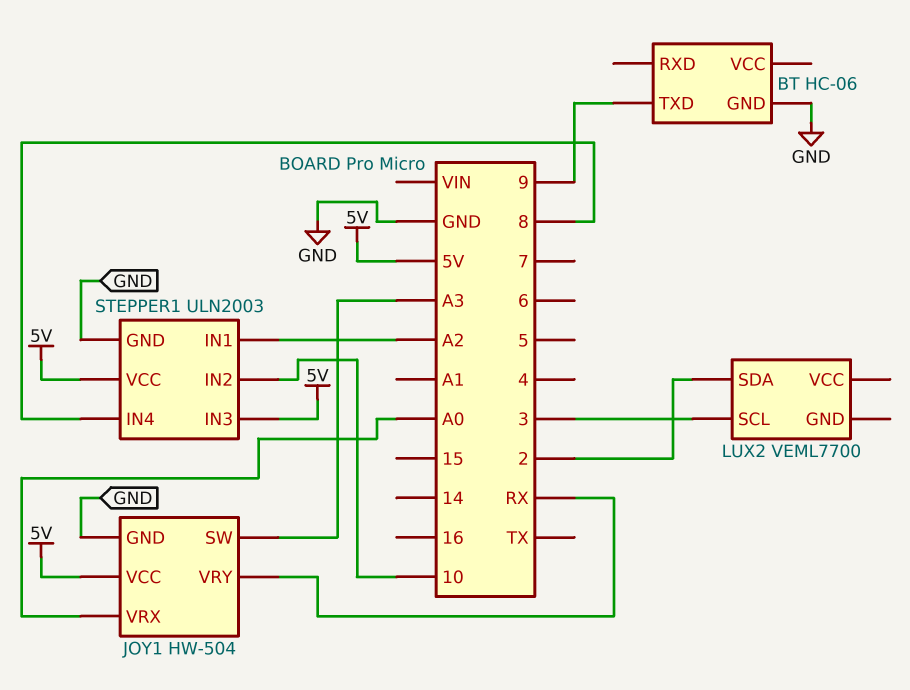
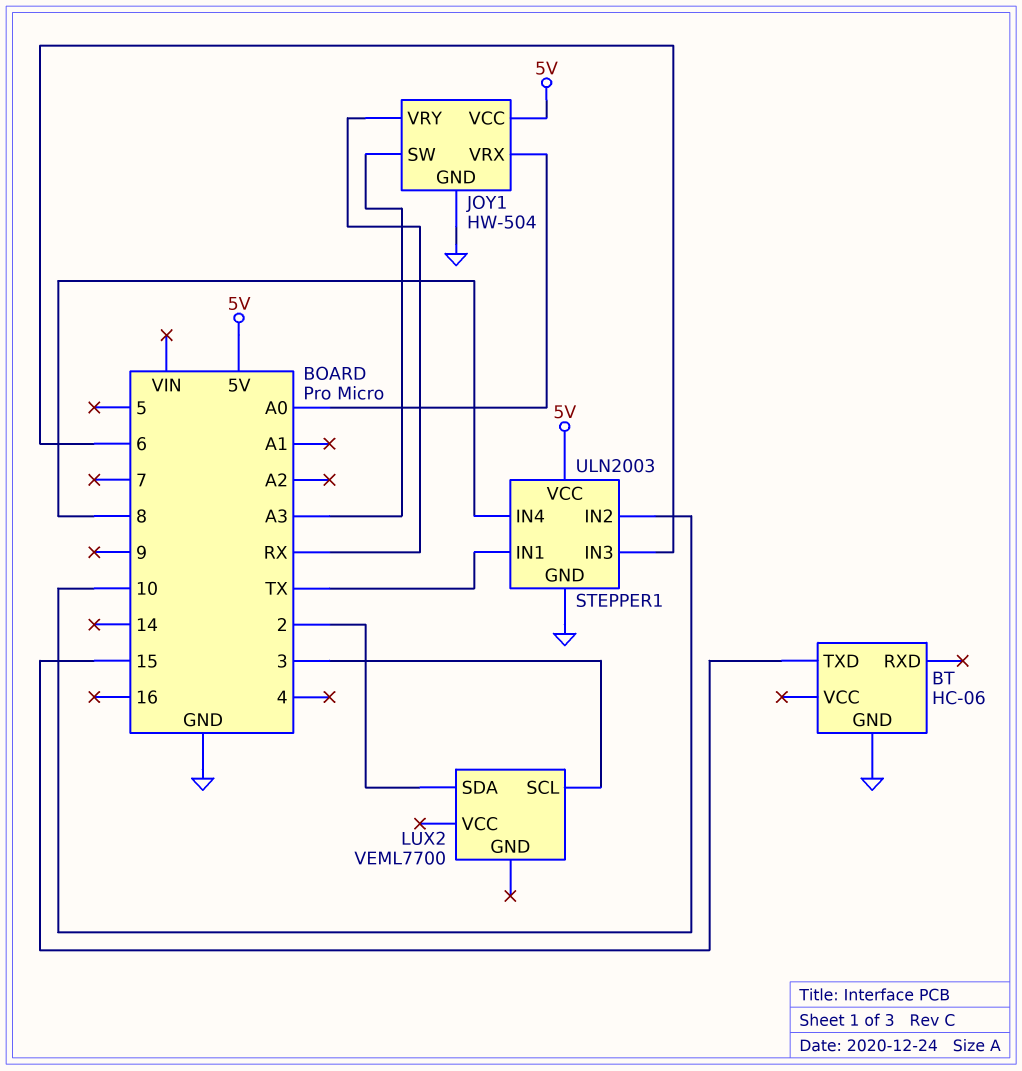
BT pin TXD: 9 -> 15
STEPPER1 pin IN1: A2 -> TX
STEPPER1 pin IN3: 5V -> 6

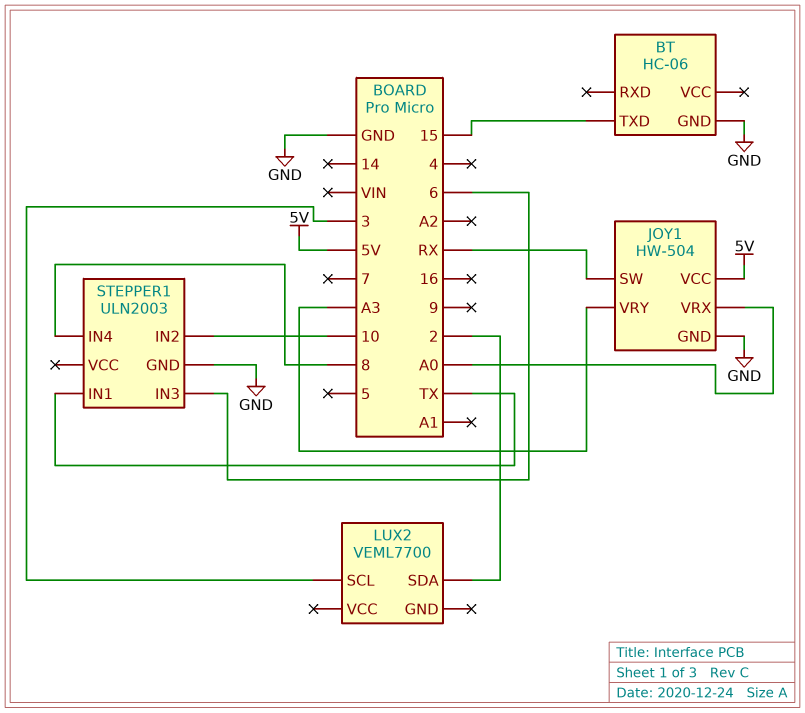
JOY1 pin SW: A3 -> RX
JOY1 pin VRY: RX -> A3
STEPPER1 pin VCC: 5V -> none

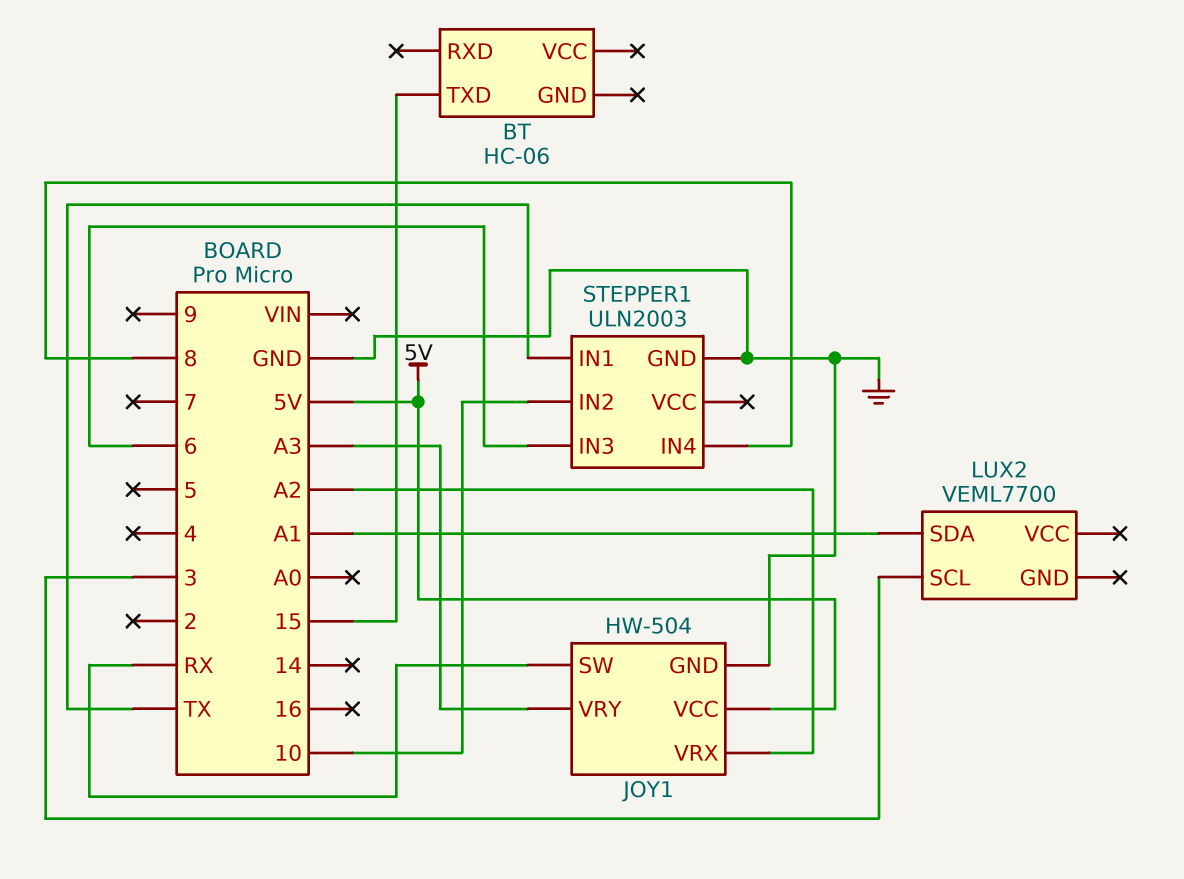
BT pin GND: GND -> none
JOY1 pin VRX: A0 -> A2
LUX2 pin SDA: 2 -> A1

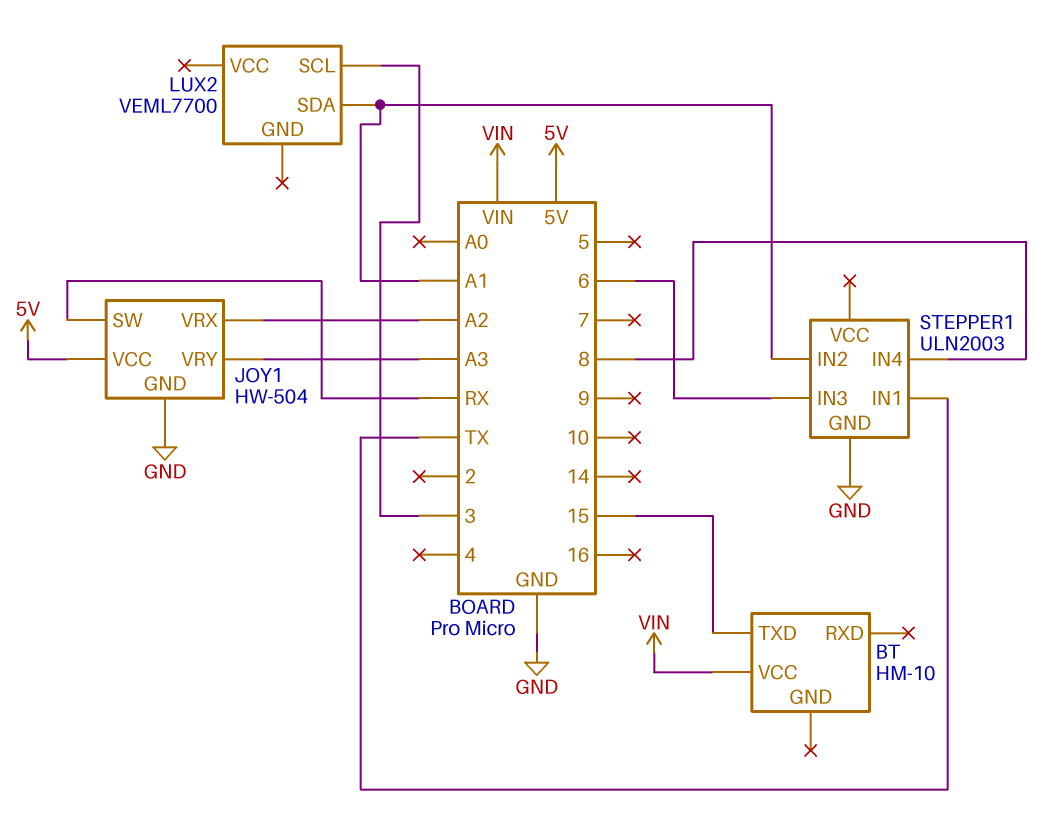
BT: HC-06 -> HM-10
BT pin VCC: none -> VIN
STEPPER1 pin IN2: 10 -> A1

